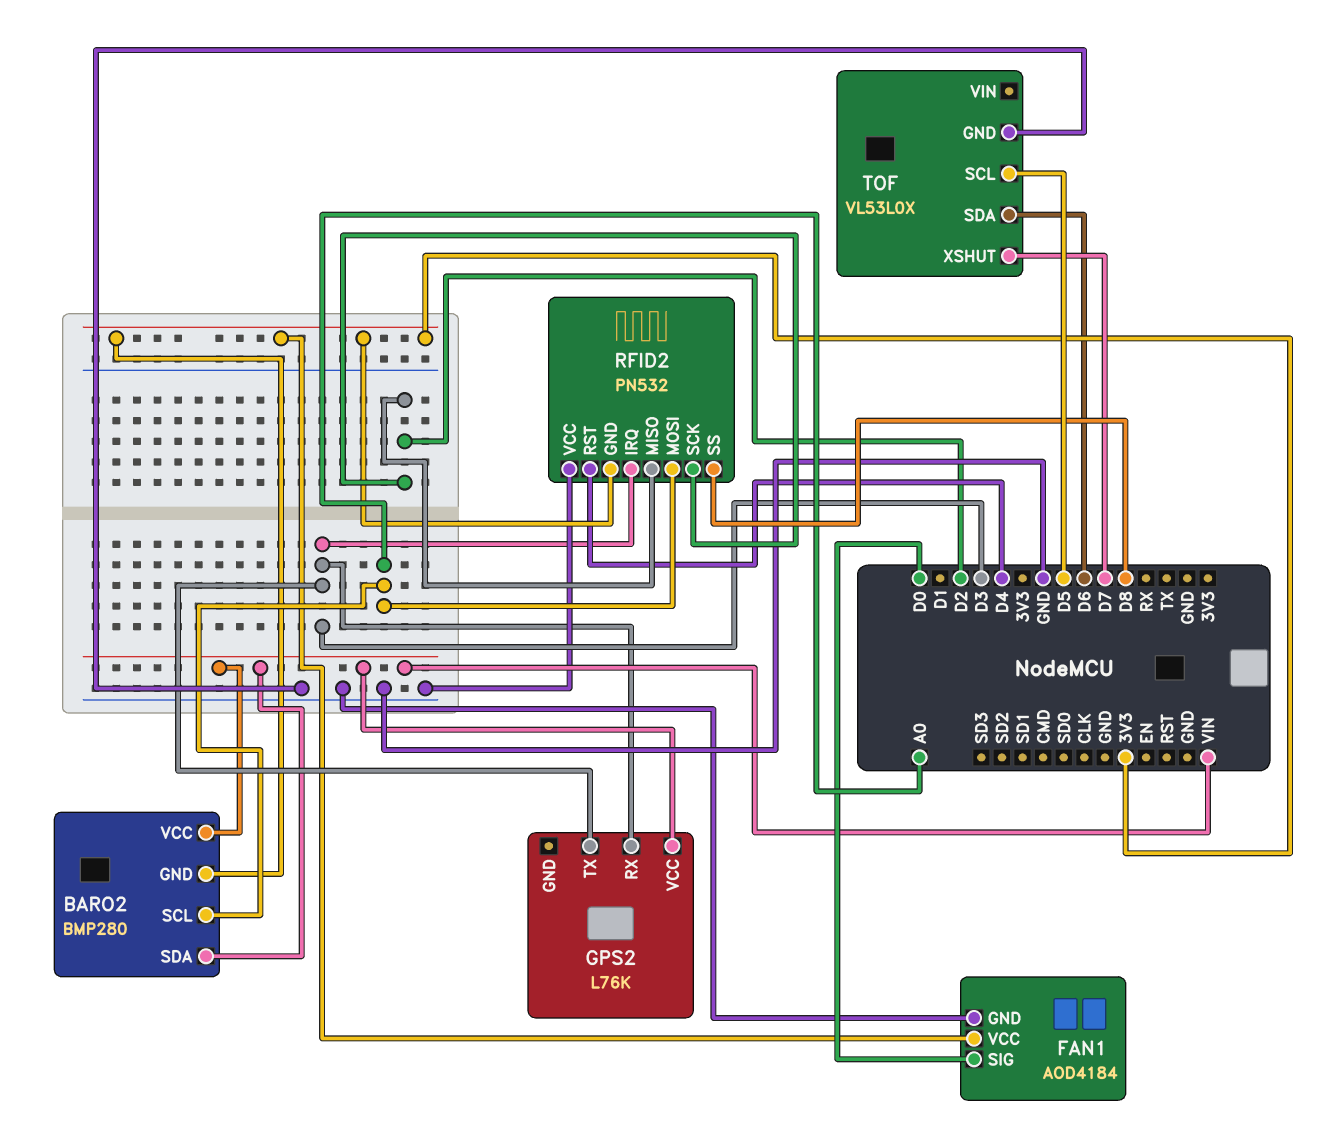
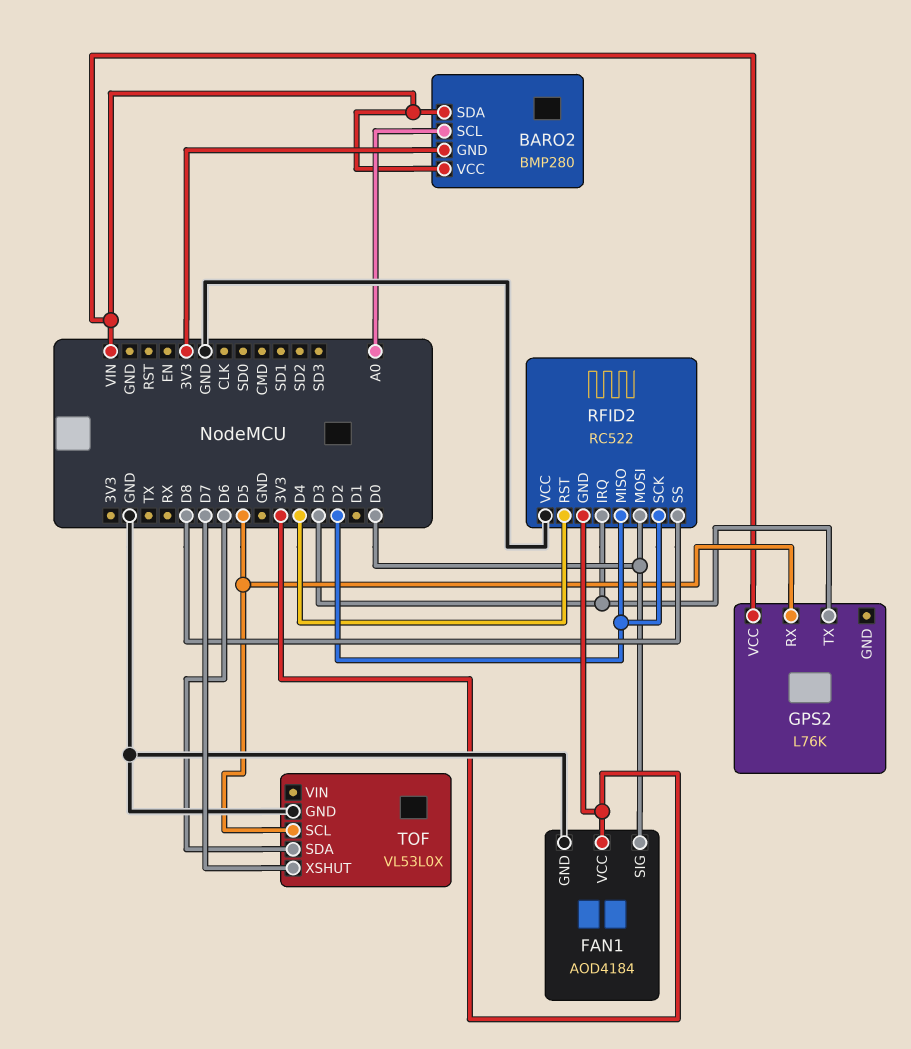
GPS2 pin RX: D3 -> D5
RFID2: PN532 -> RC522
RFID2 pin MOSI: A0 -> D0

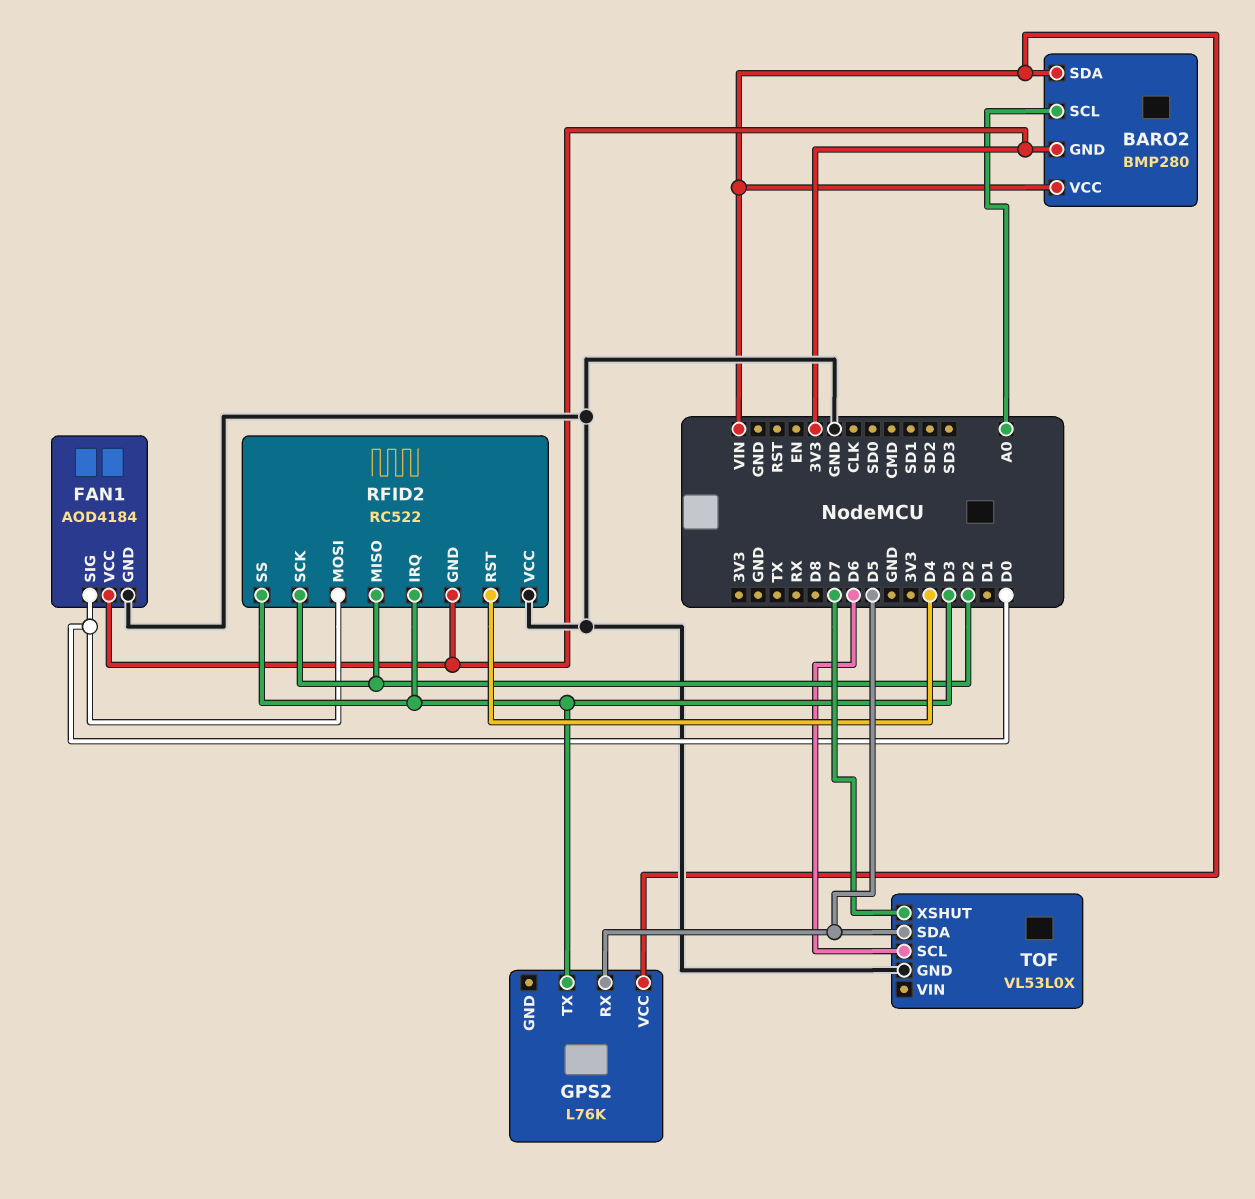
RFID2 pin SS: D8 -> D3
TOF pin SCL: D5 -> D6
TOF pin SDA: D6 -> D5

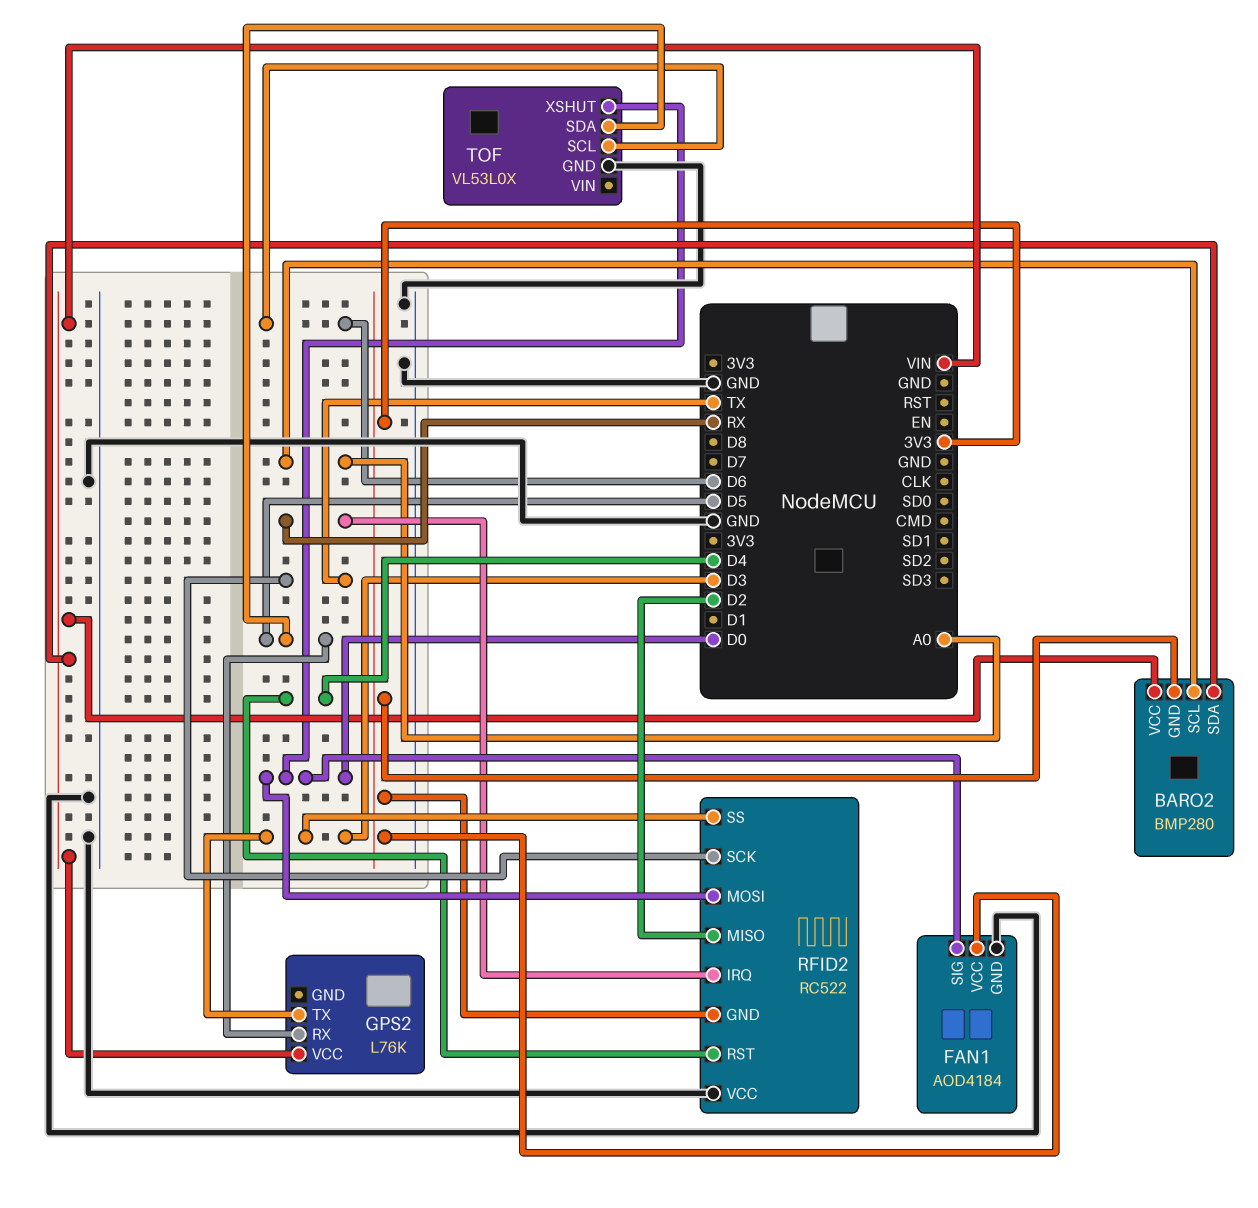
RFID2 pin IRQ: D3 -> RX
RFID2 pin SCK: D2 -> TX
TOF pin XSHUT: D7 -> D0

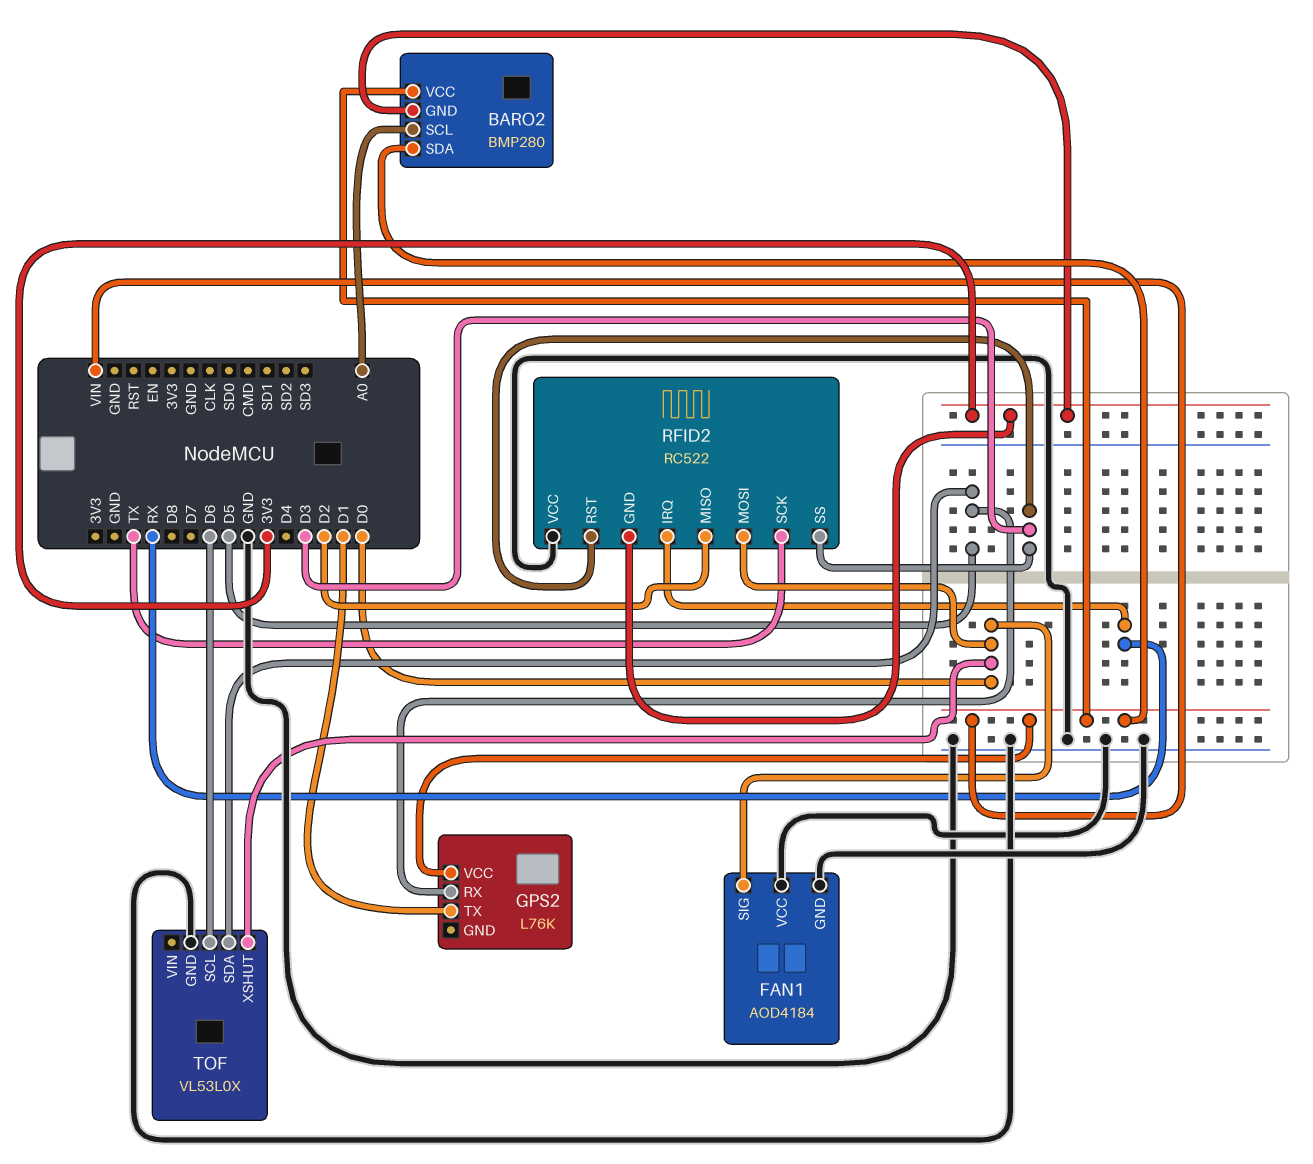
FAN1 pin VCC: 3V3 -> GND
GPS2 pin TX: D3 -> D1
RFID2 pin RST: D4 -> D3

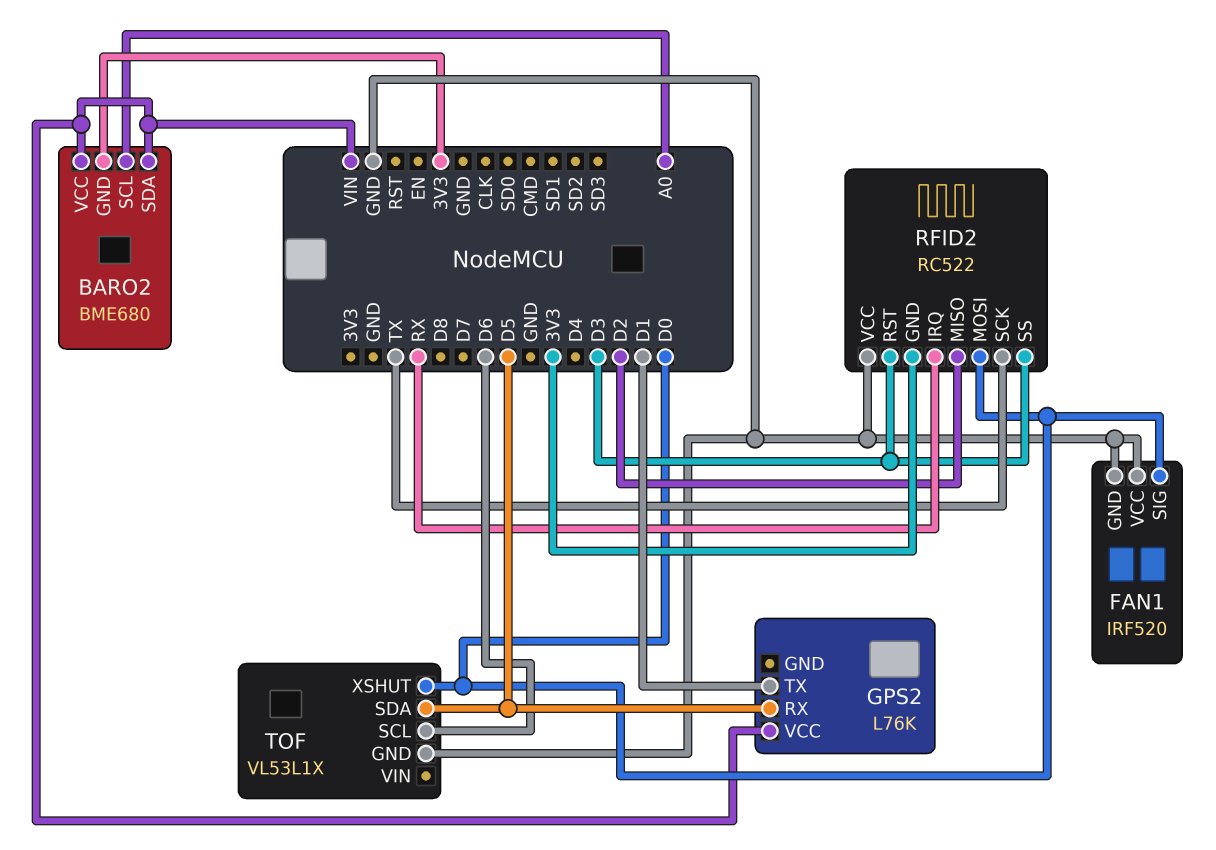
BARO2: BMP280 -> BME680
FAN1: AOD4184 -> IRF520
TOF: VL53L0X -> VL53L1X

